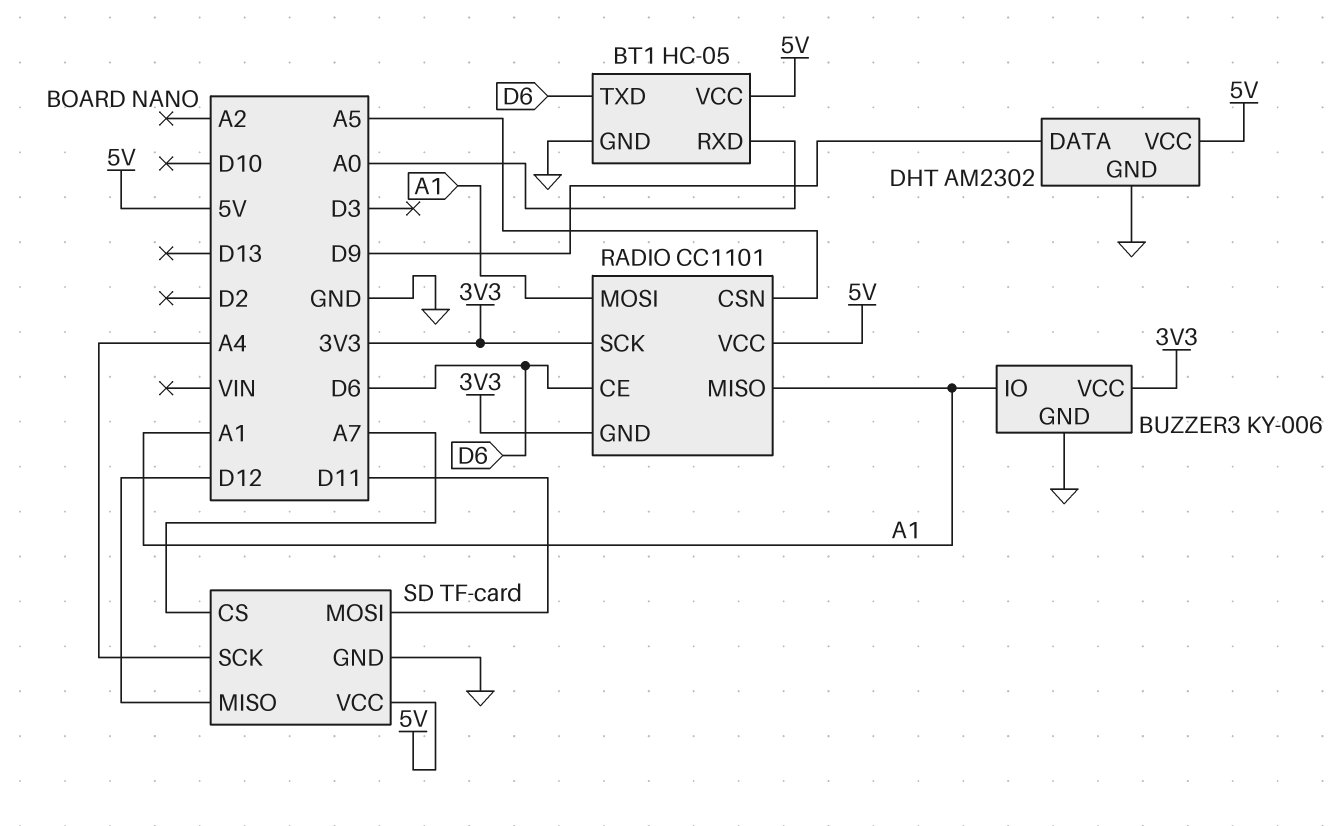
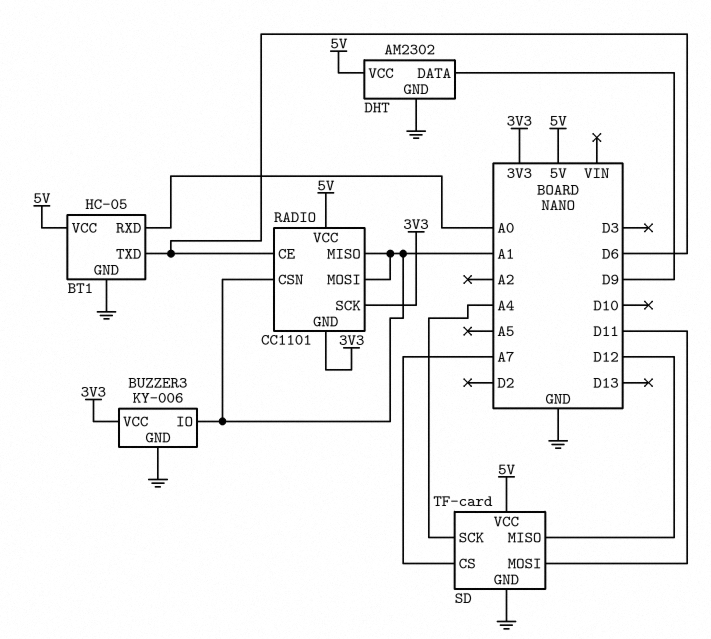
RADIO pin CSN: A5 -> A1

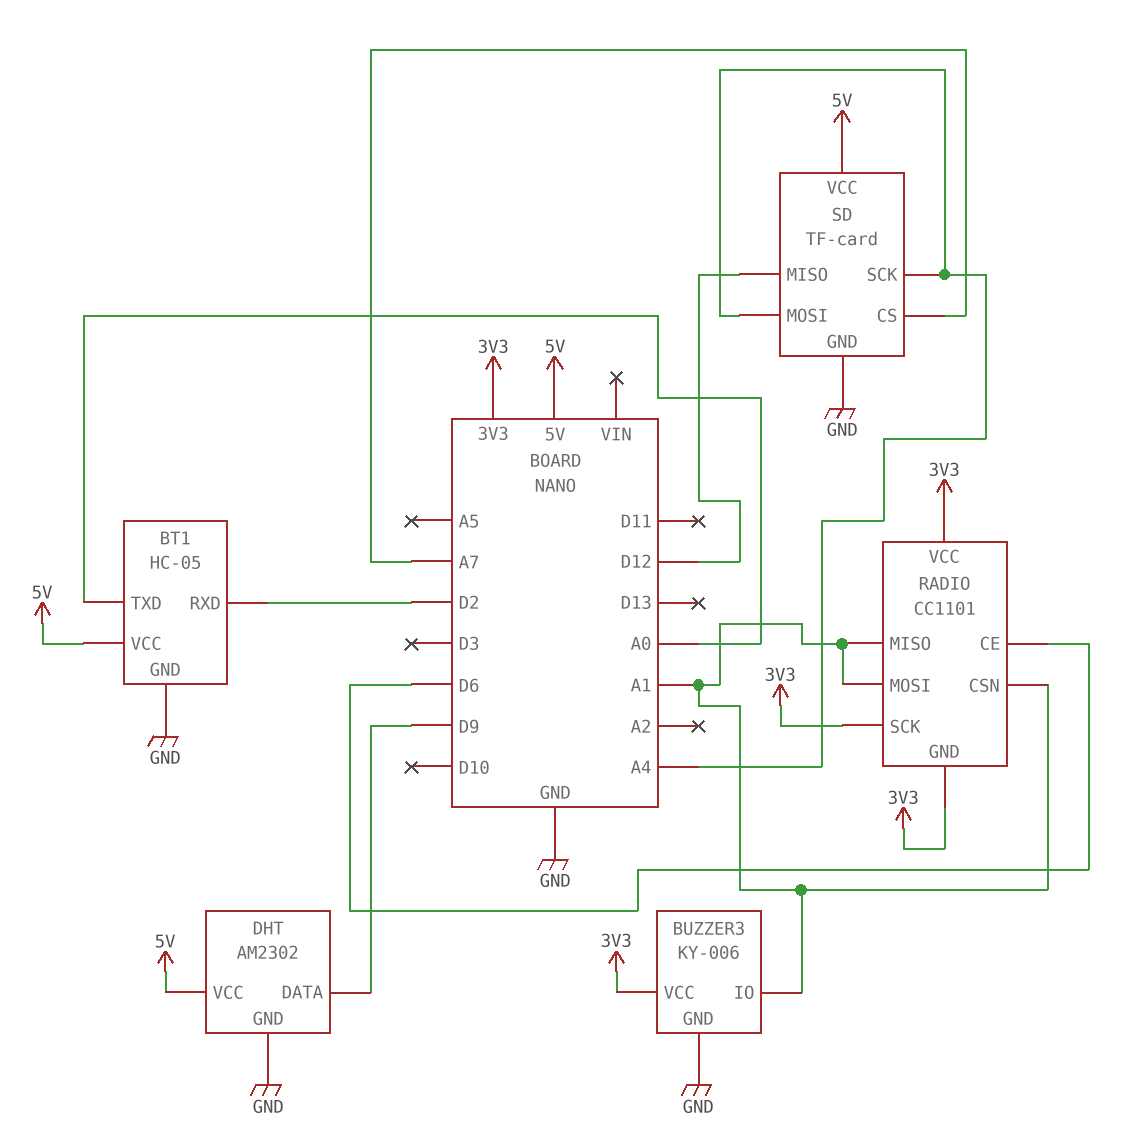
BT1 pin RXD: A0 -> D2
BT1 pin TXD: D6 -> A0
RADIO pin VCC: 5V -> 3V3
SD pin MOSI: D11 -> A4

